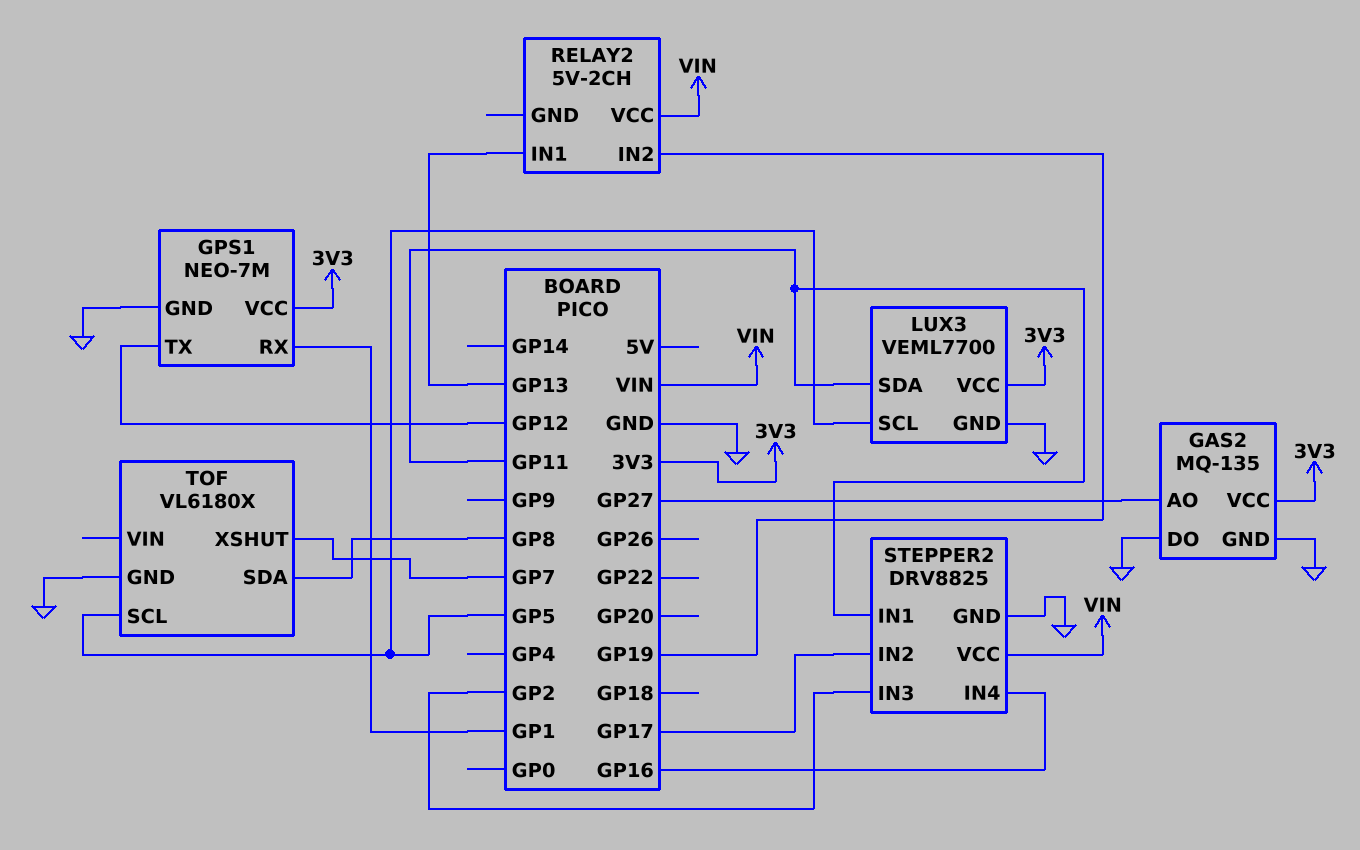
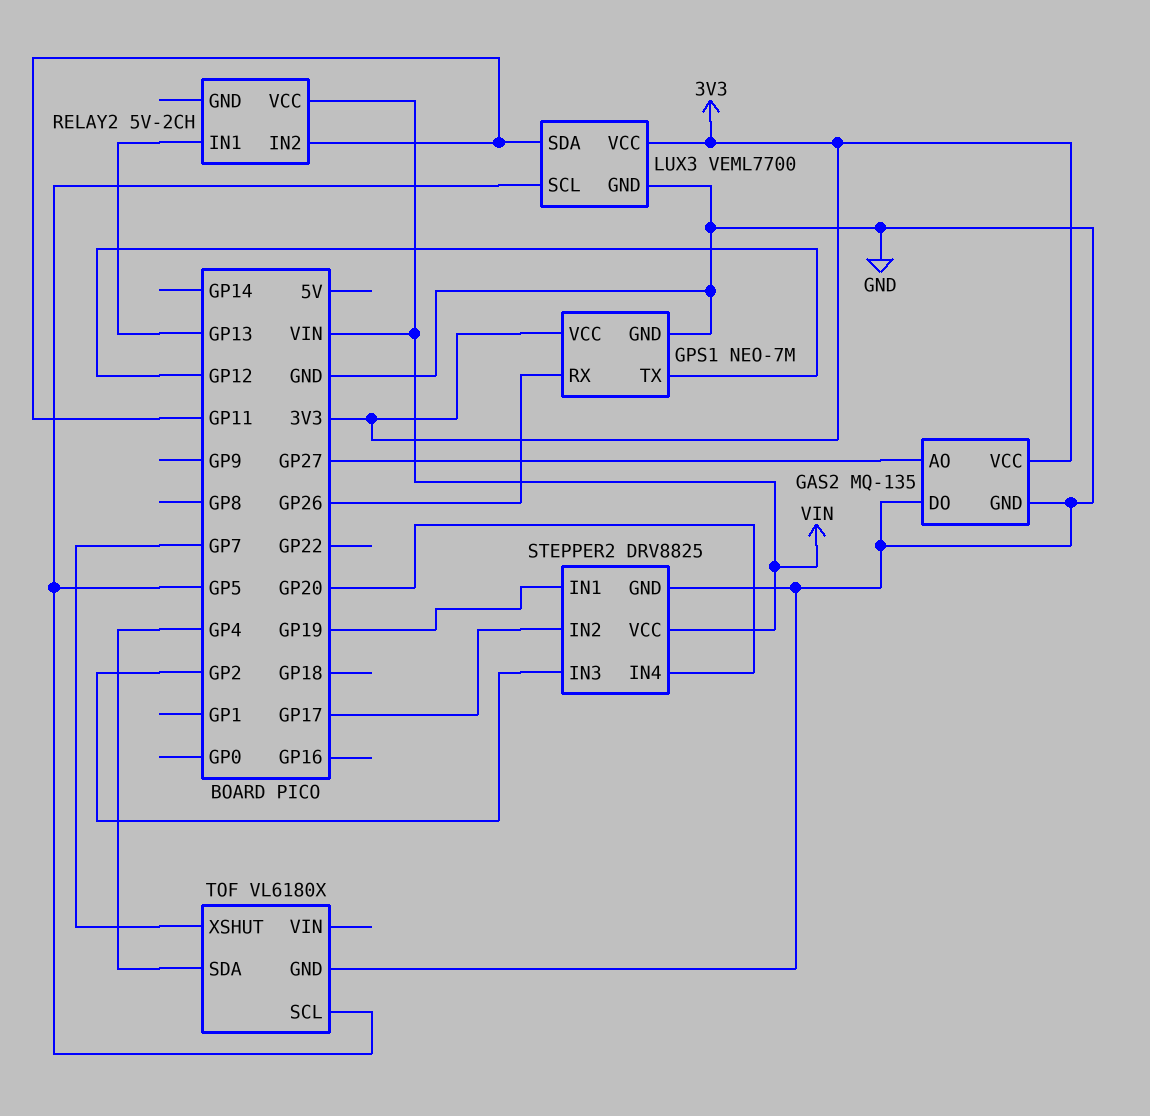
GPS1 pin RX: GP1 -> GP26
RELAY2 pin IN2: GP19 -> GP11
STEPPER2 pin IN1: GP11 -> GP19
STEPPER2 pin IN4: GP16 -> GP20
TOF pin SDA: GP8 -> GP4

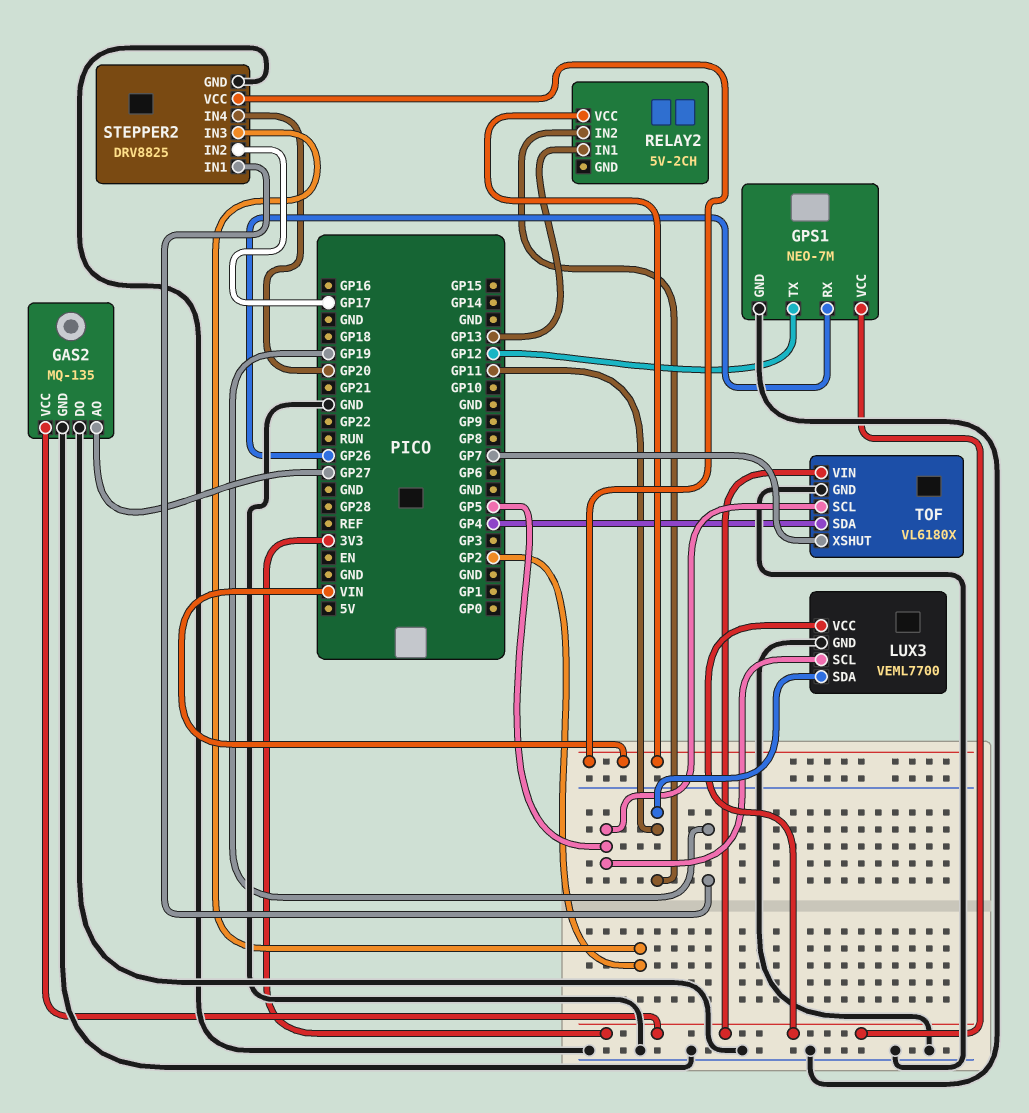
TOF pin VIN: none -> 3V3

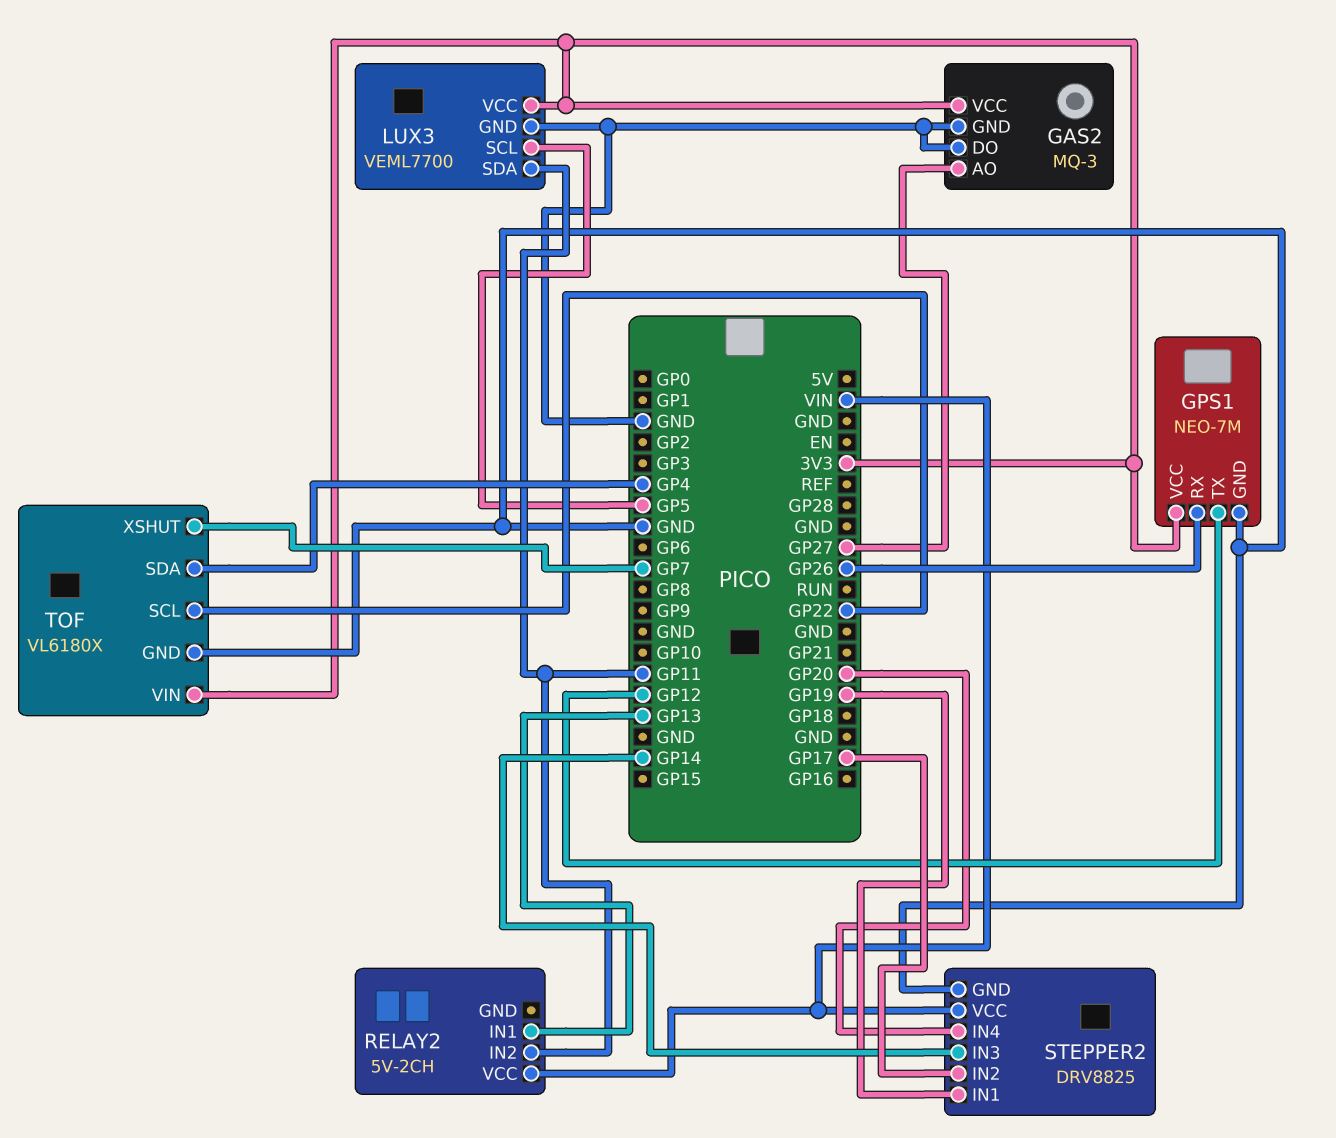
GAS2: MQ-135 -> MQ-3
STEPPER2 pin IN3: GP2 -> GP14
TOF pin SCL: GP5 -> GP22

